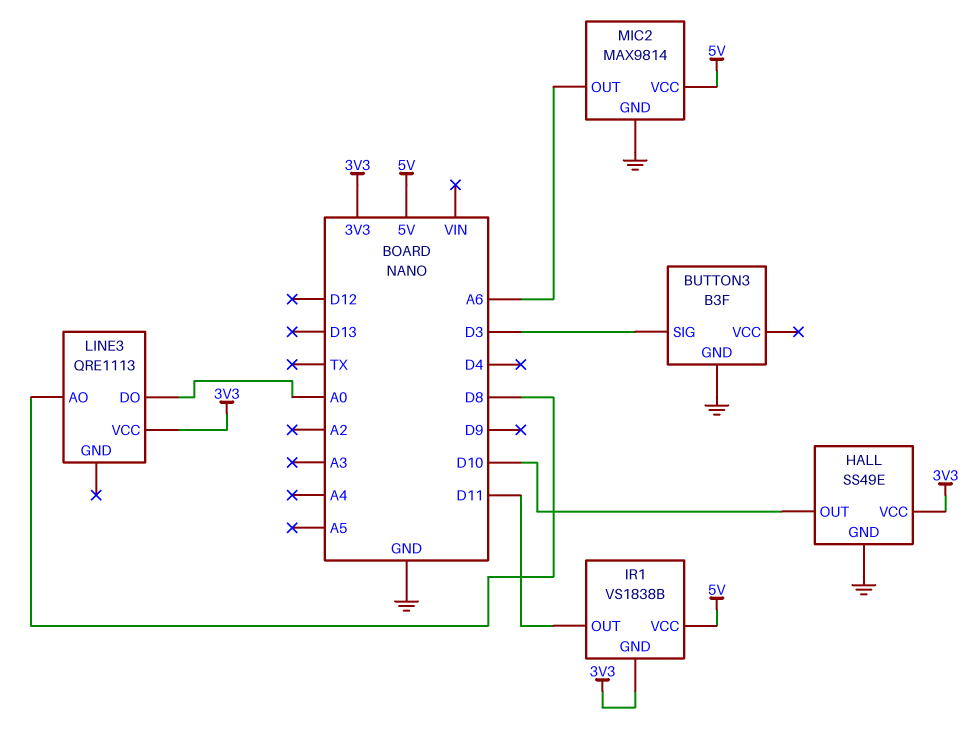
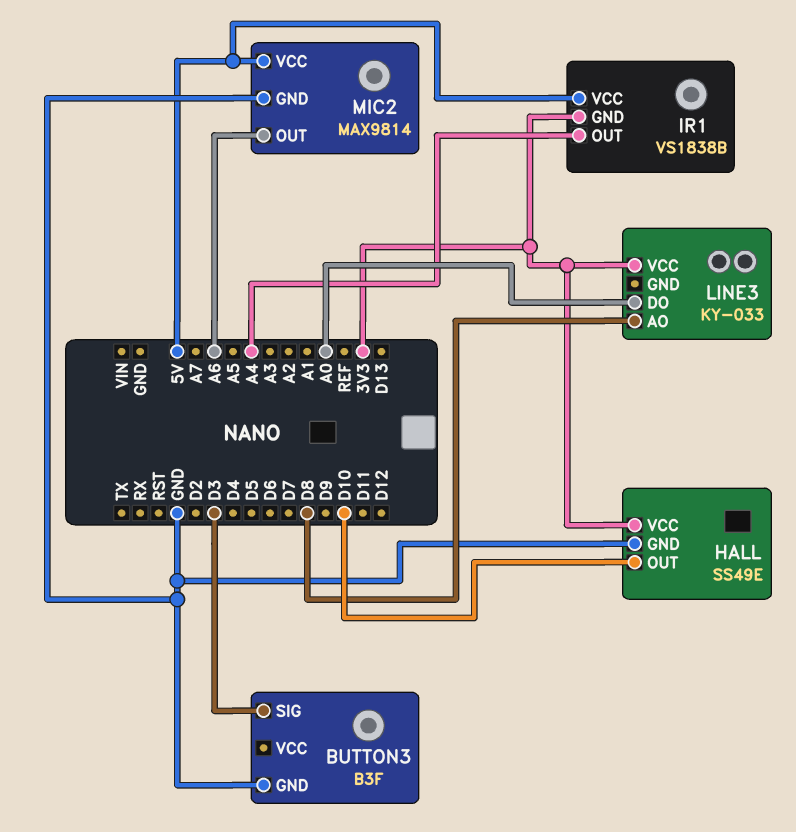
IR1 pin OUT: D11 -> A4
LINE3: QRE1113 -> KY-033

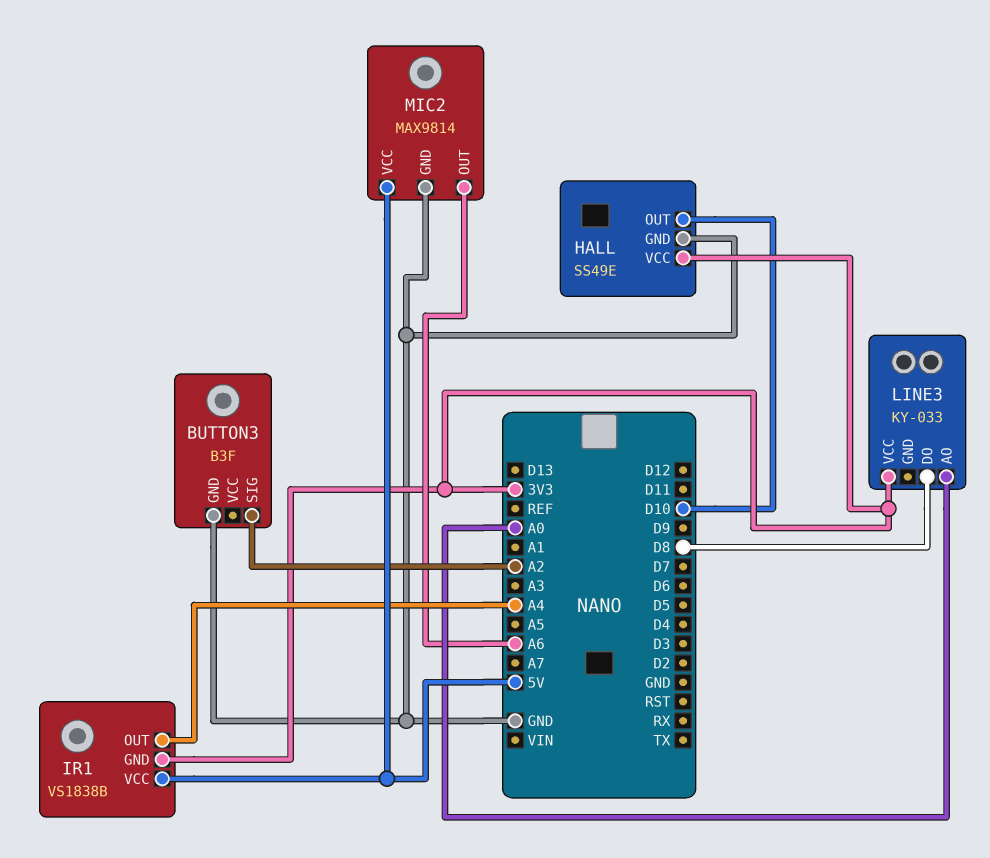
BUTTON3 pin SIG: D3 -> A2
LINE3 pin AO: D8 -> A0
LINE3 pin DO: A0 -> D8

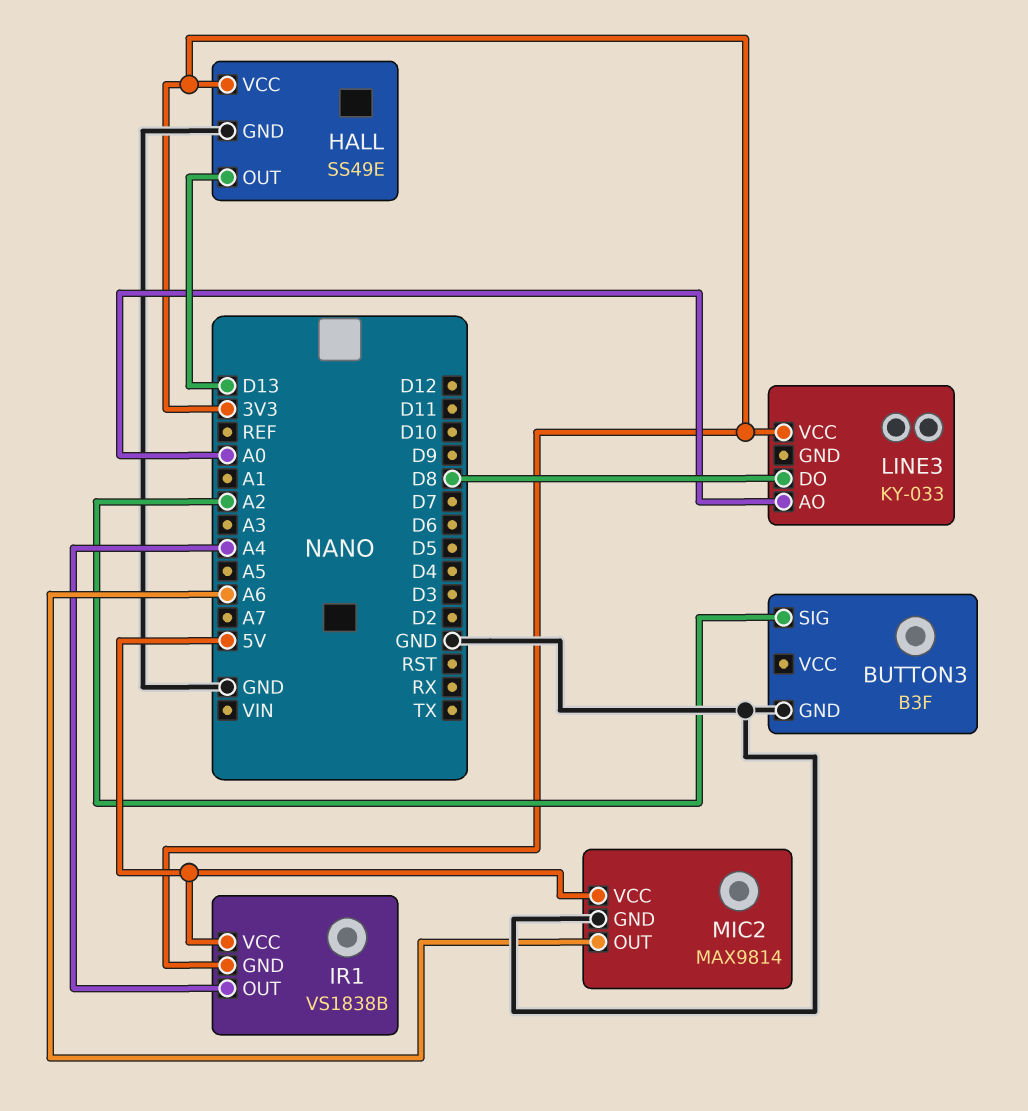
HALL pin OUT: D10 -> D13

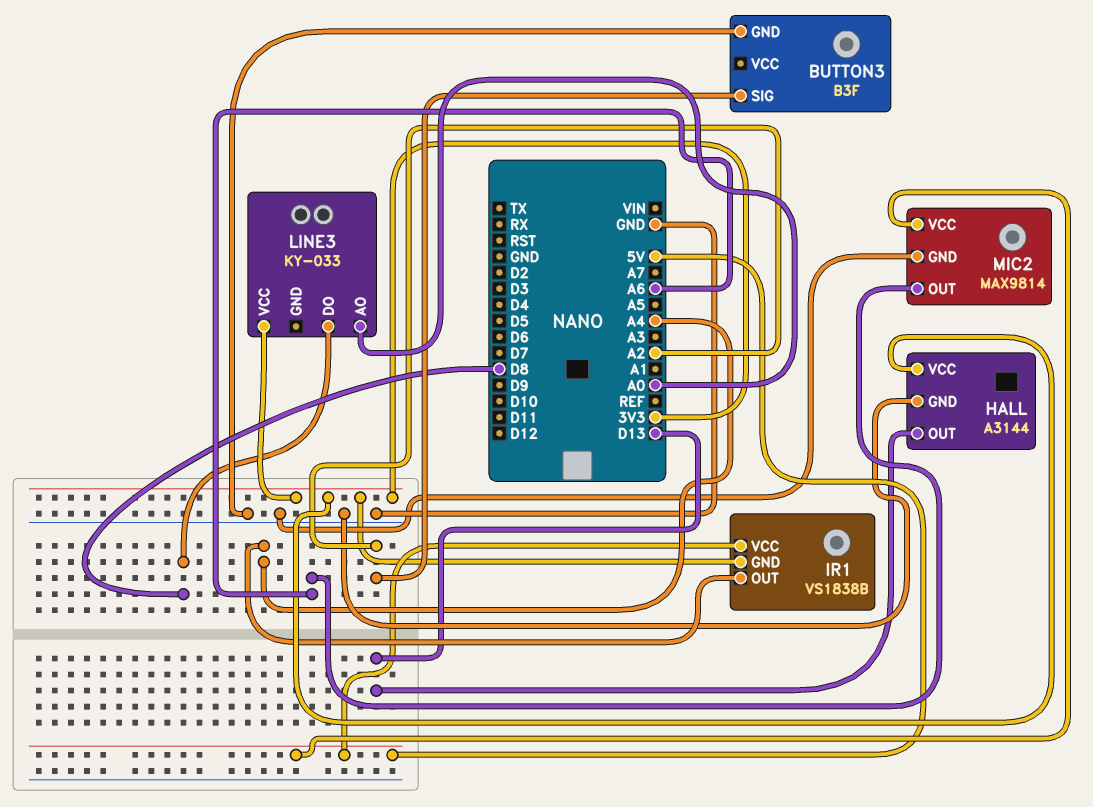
HALL: SS49E -> A3144

